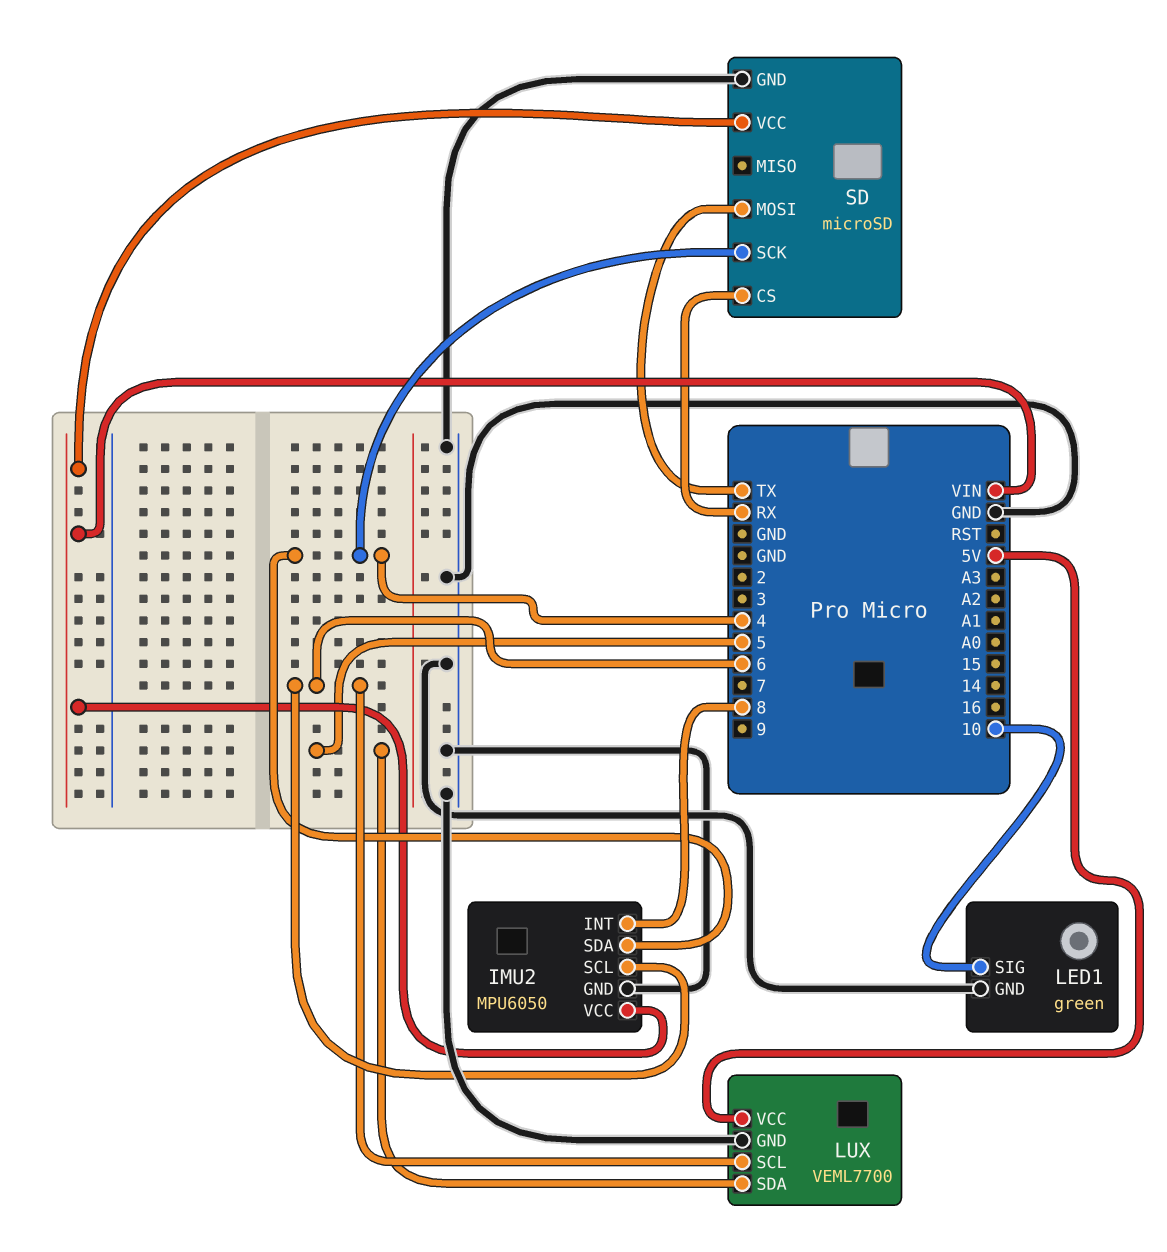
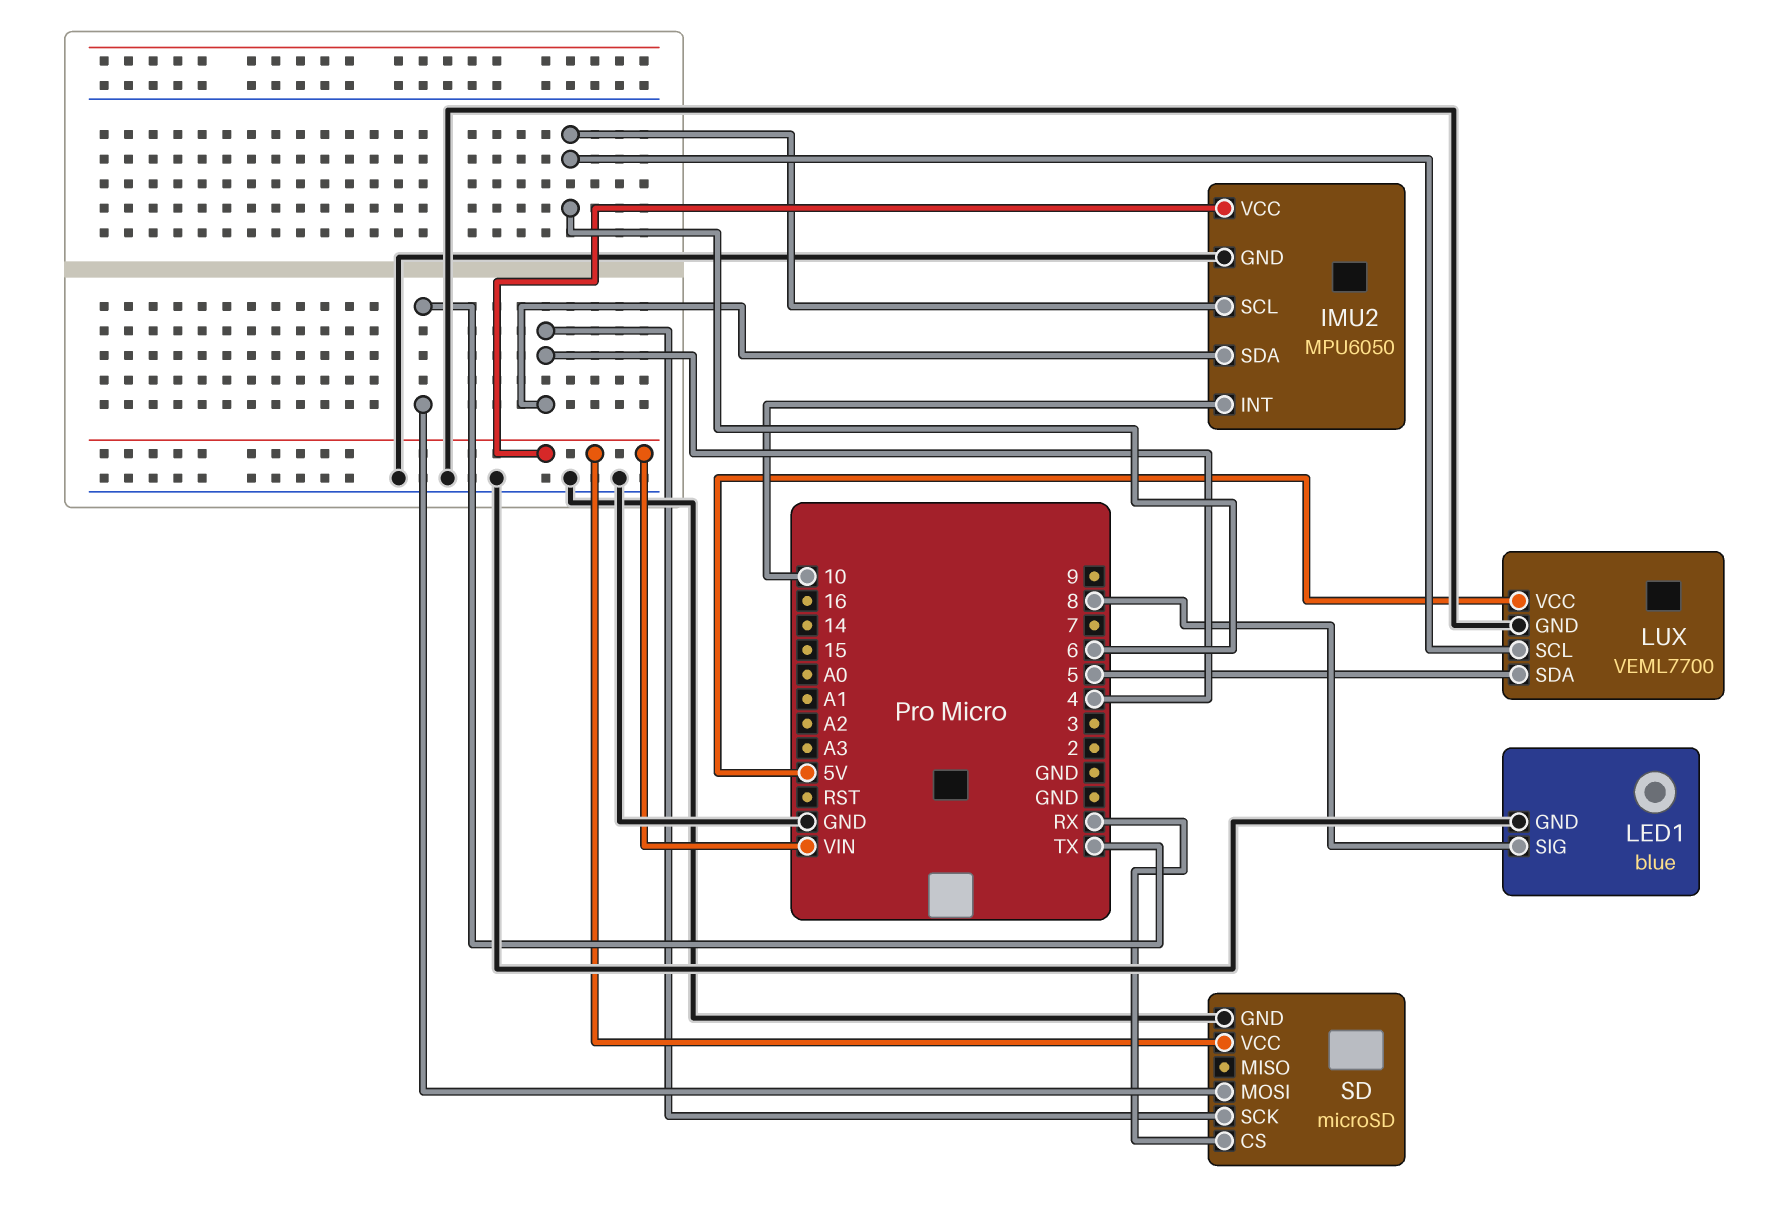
IMU2 pin INT: 8 -> 10
LED1: green -> blue
LED1 pin SIG: 10 -> 8

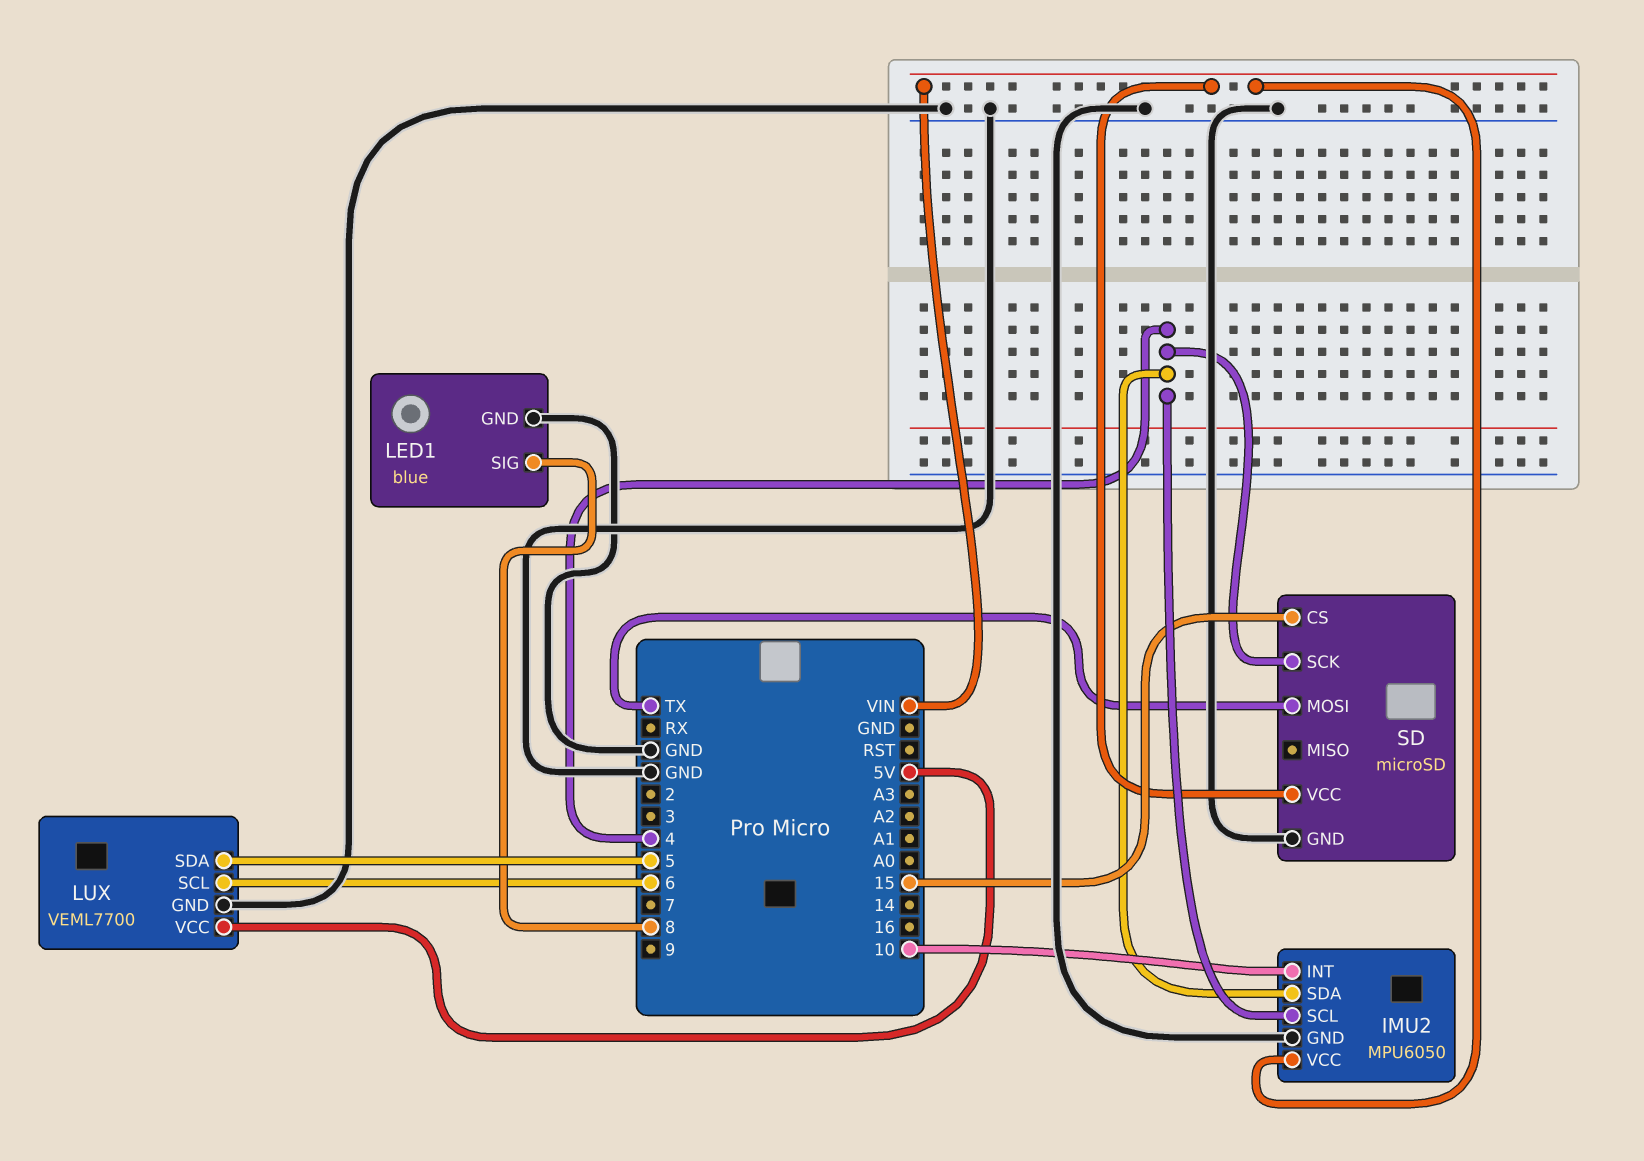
IMU2 pin SCL: 6 -> 4
SD pin CS: RX -> 15

